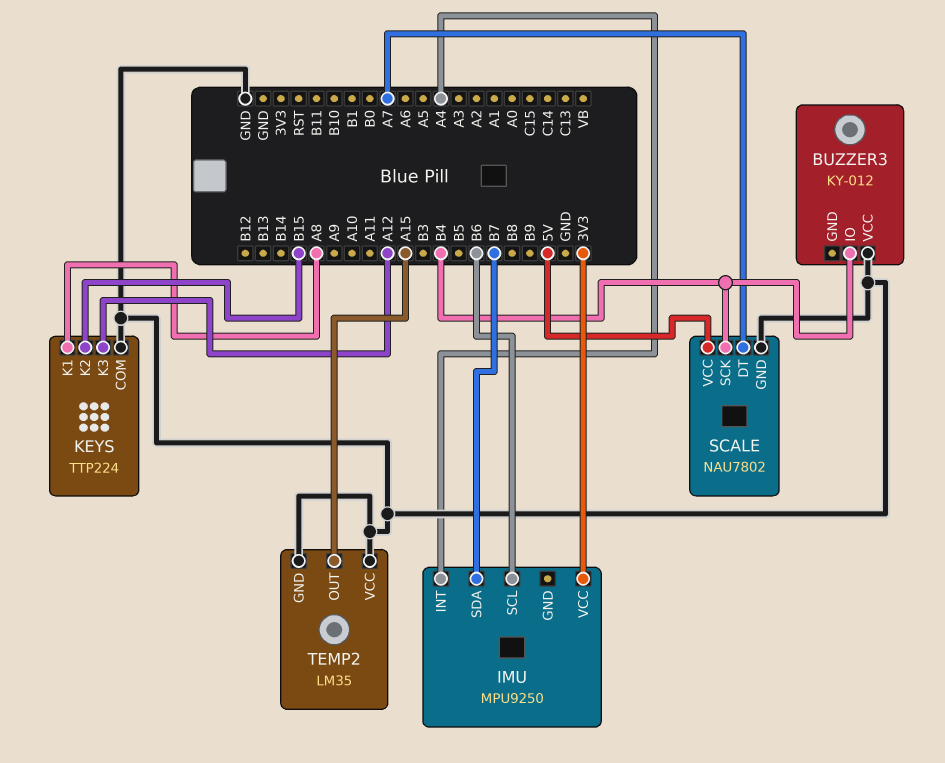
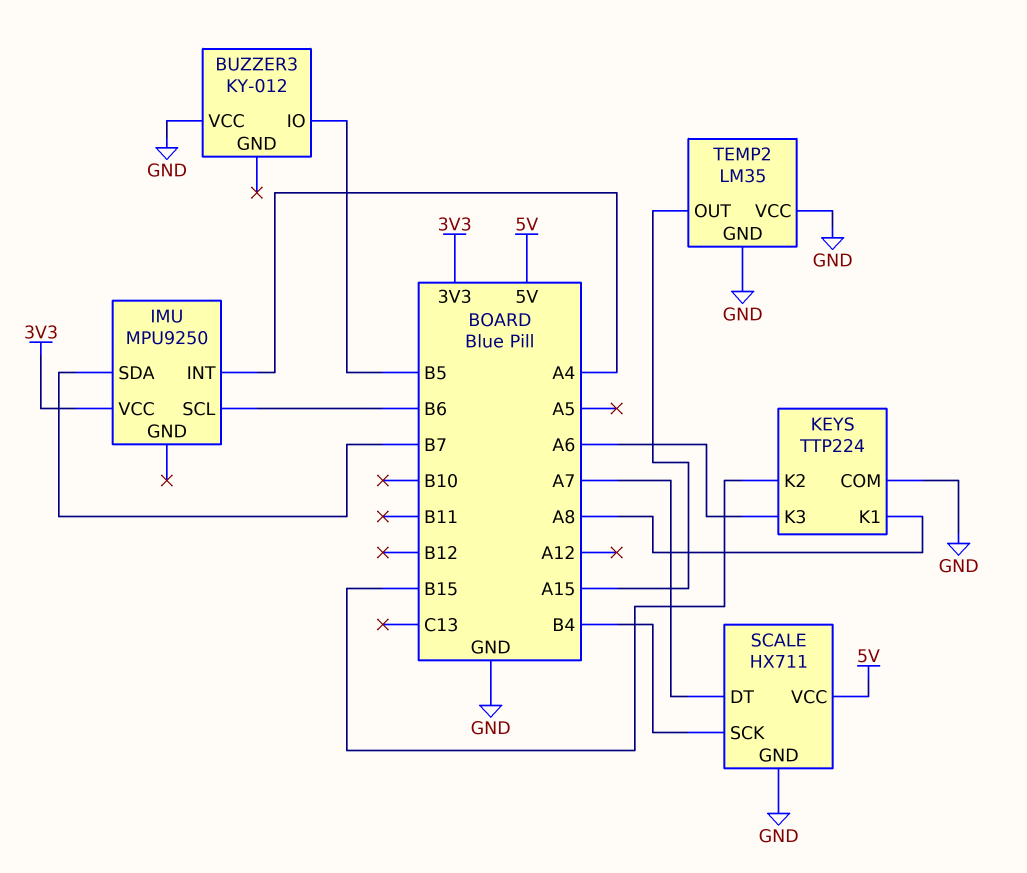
BUZZER3 pin IO: B4 -> B5
KEYS pin K3: A12 -> A6
SCALE: NAU7802 -> HX711

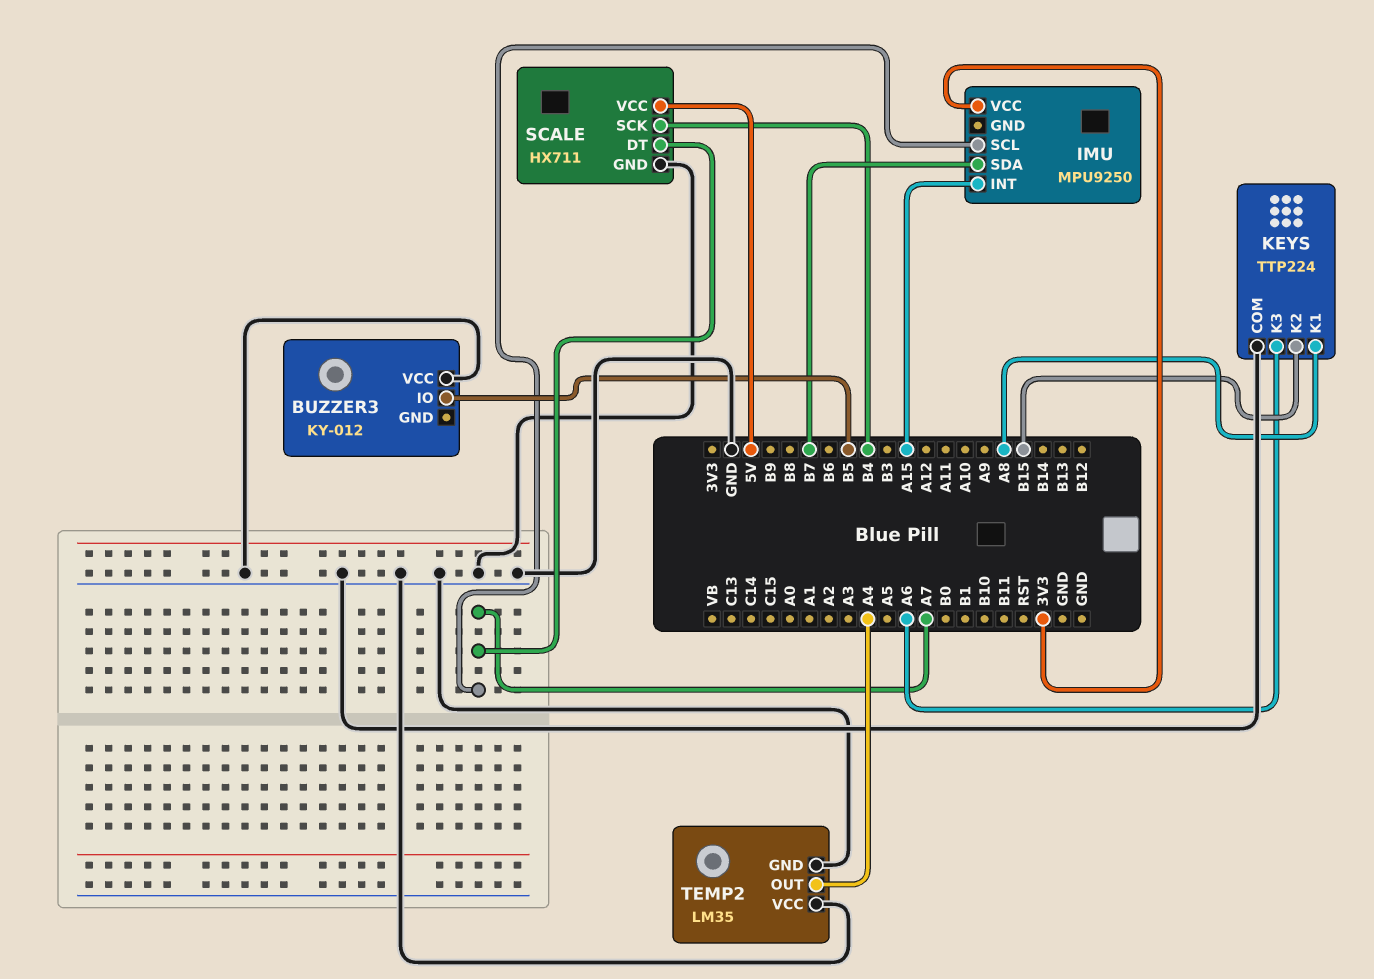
IMU pin INT: A4 -> A15
IMU pin SCL: B6 -> A7
TEMP2 pin OUT: A15 -> A4

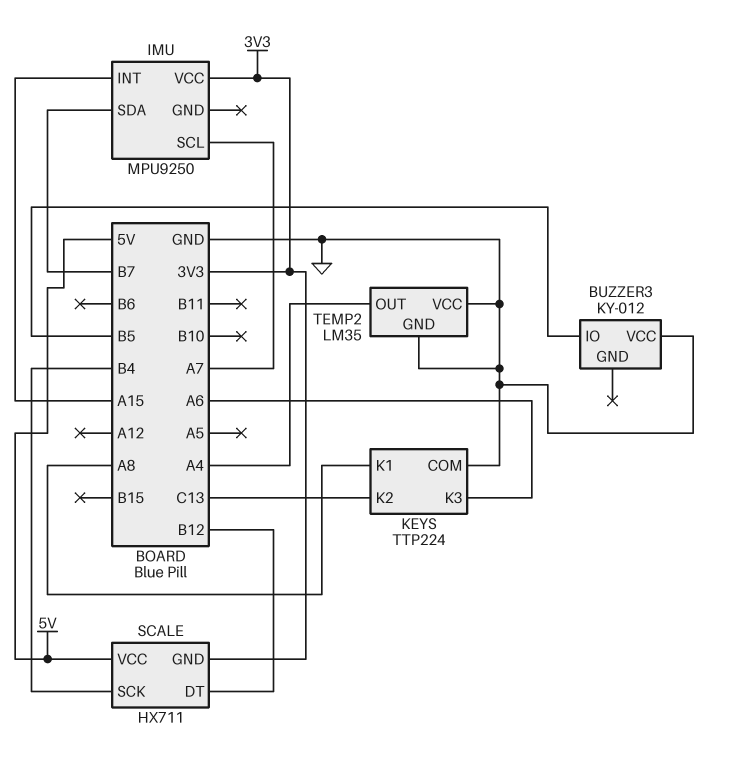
KEYS pin K2: B15 -> C13
SCALE pin DT: A7 -> B12
SCALE pin GND: GND -> 3V3

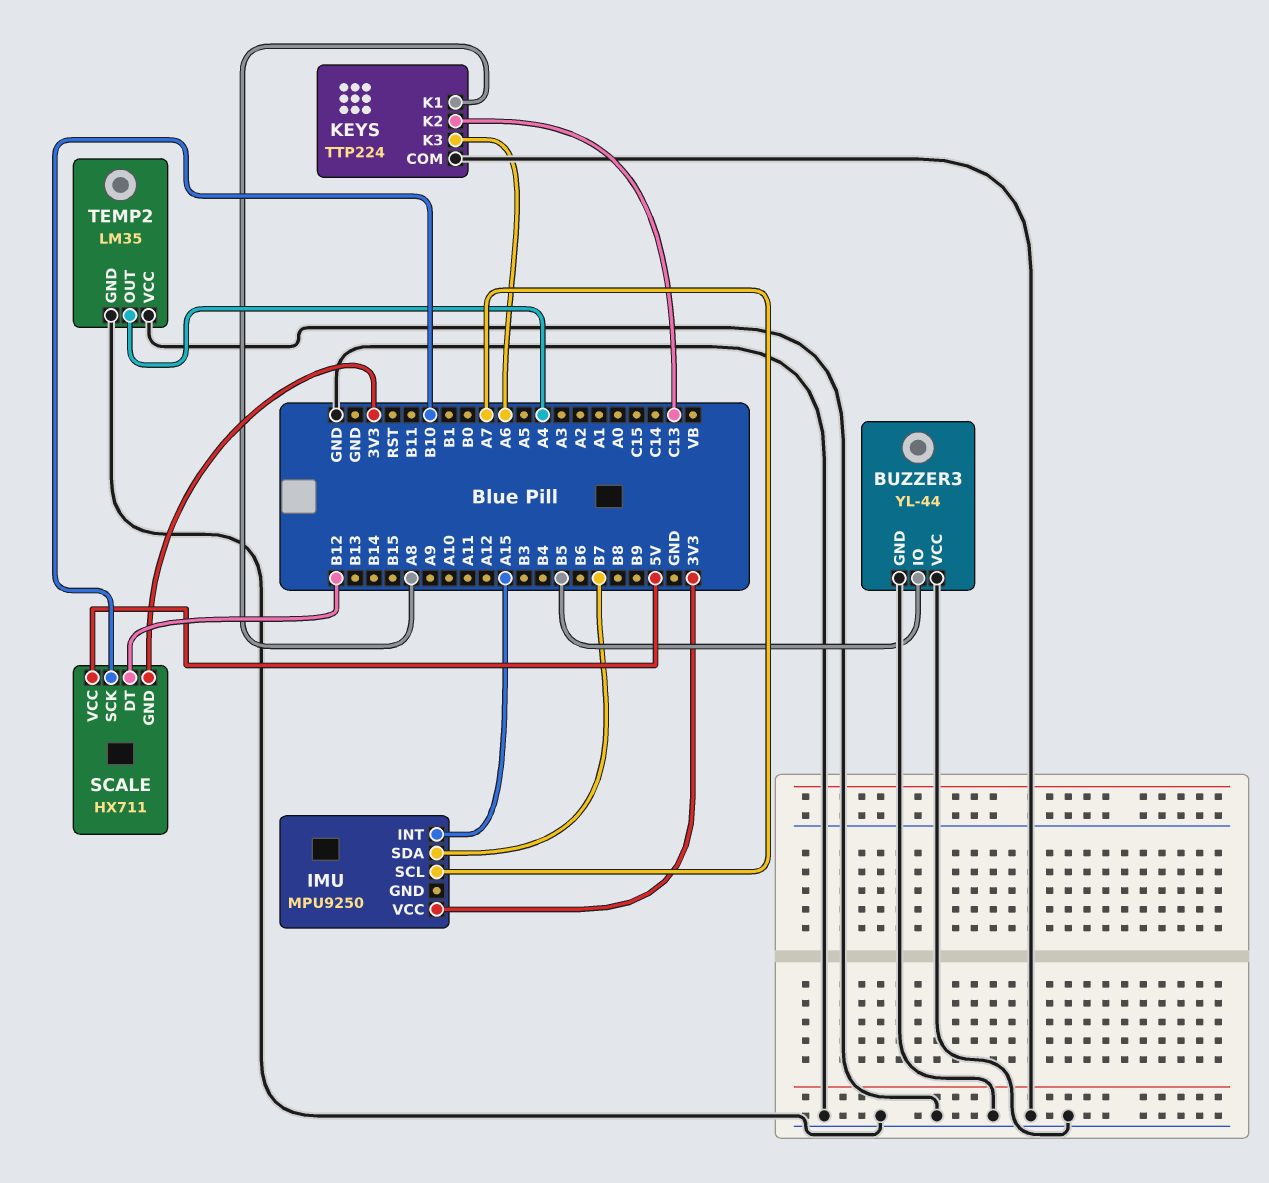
BUZZER3: KY-012 -> YL-44
BUZZER3 pin GND: none -> GND
SCALE pin SCK: B4 -> B10

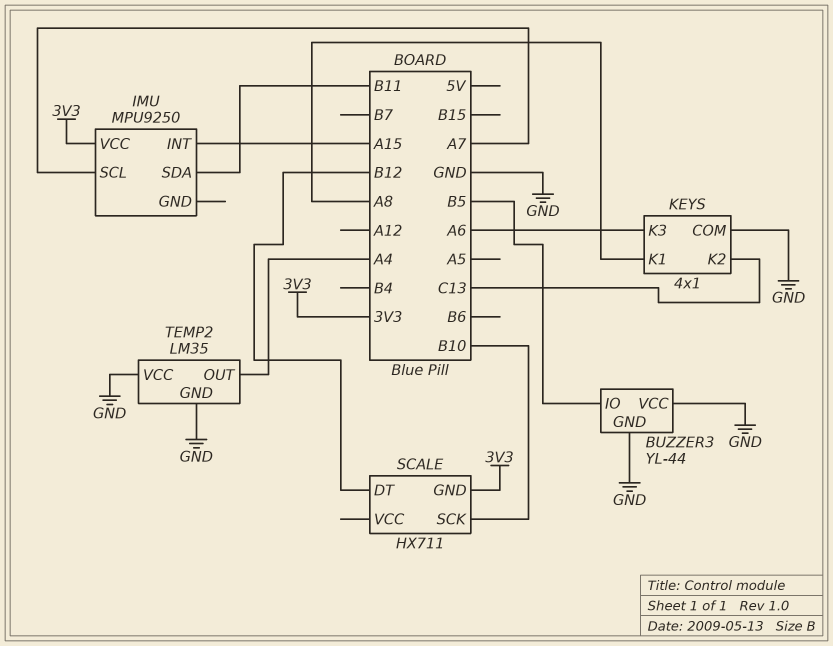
IMU pin SDA: B7 -> B11
KEYS: TTP224 -> 4x1
SCALE pin VCC: 5V -> none

